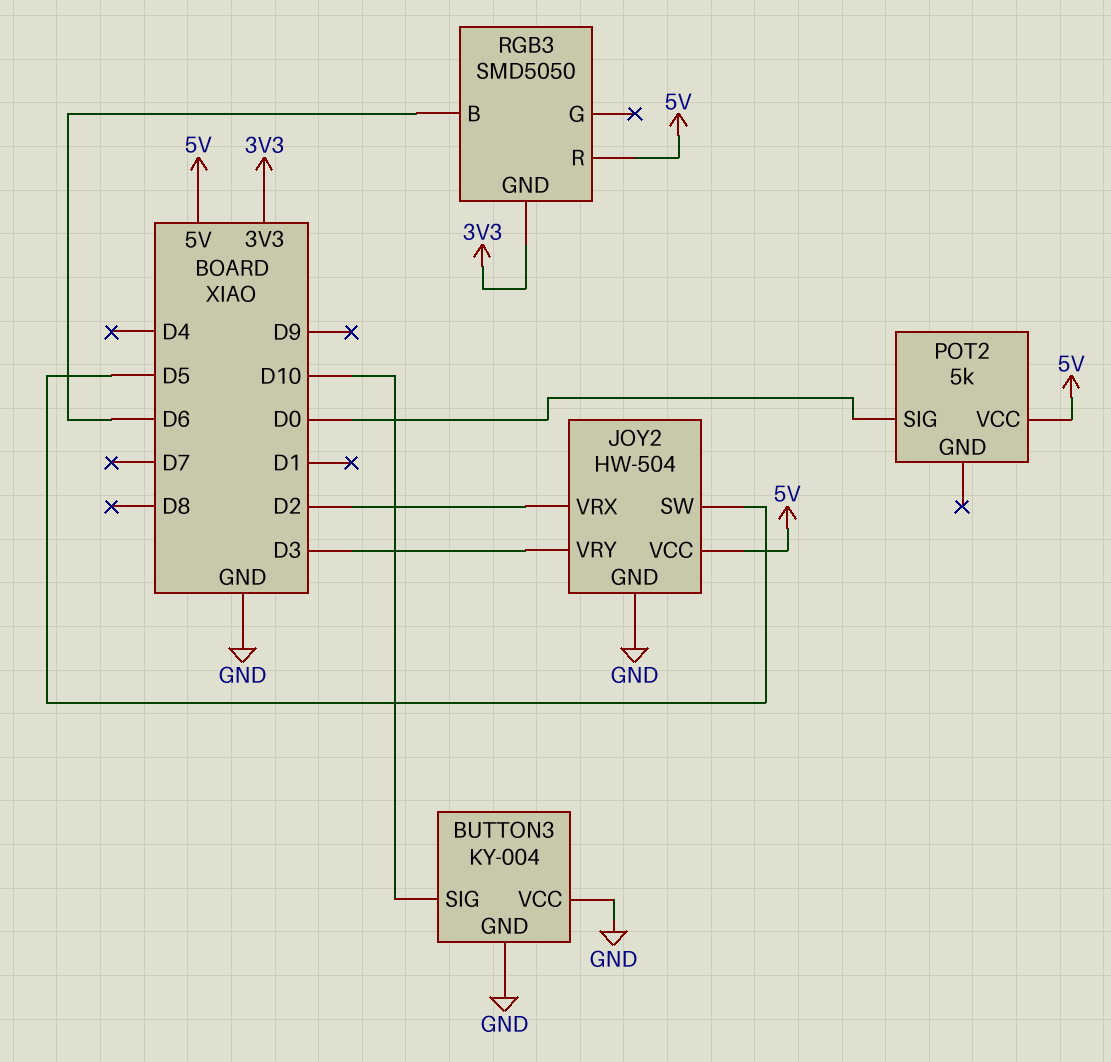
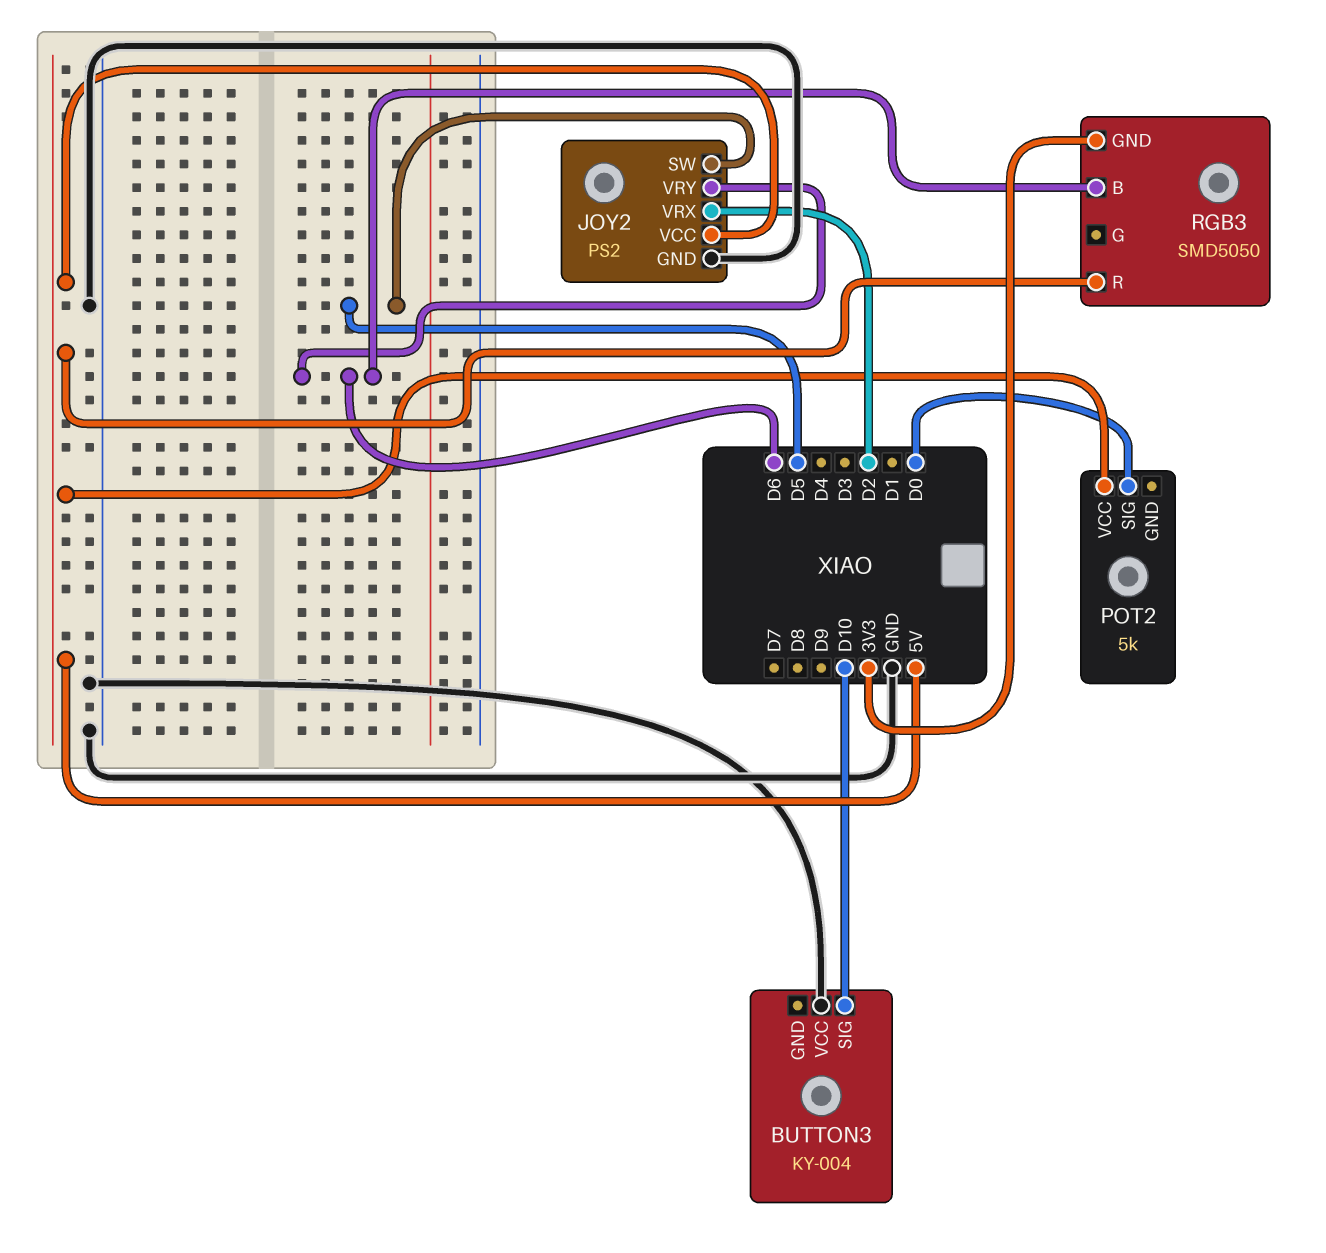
BUTTON3 pin GND: GND -> none
JOY2: HW-504 -> PS2
JOY2 pin VRY: D3 -> D6

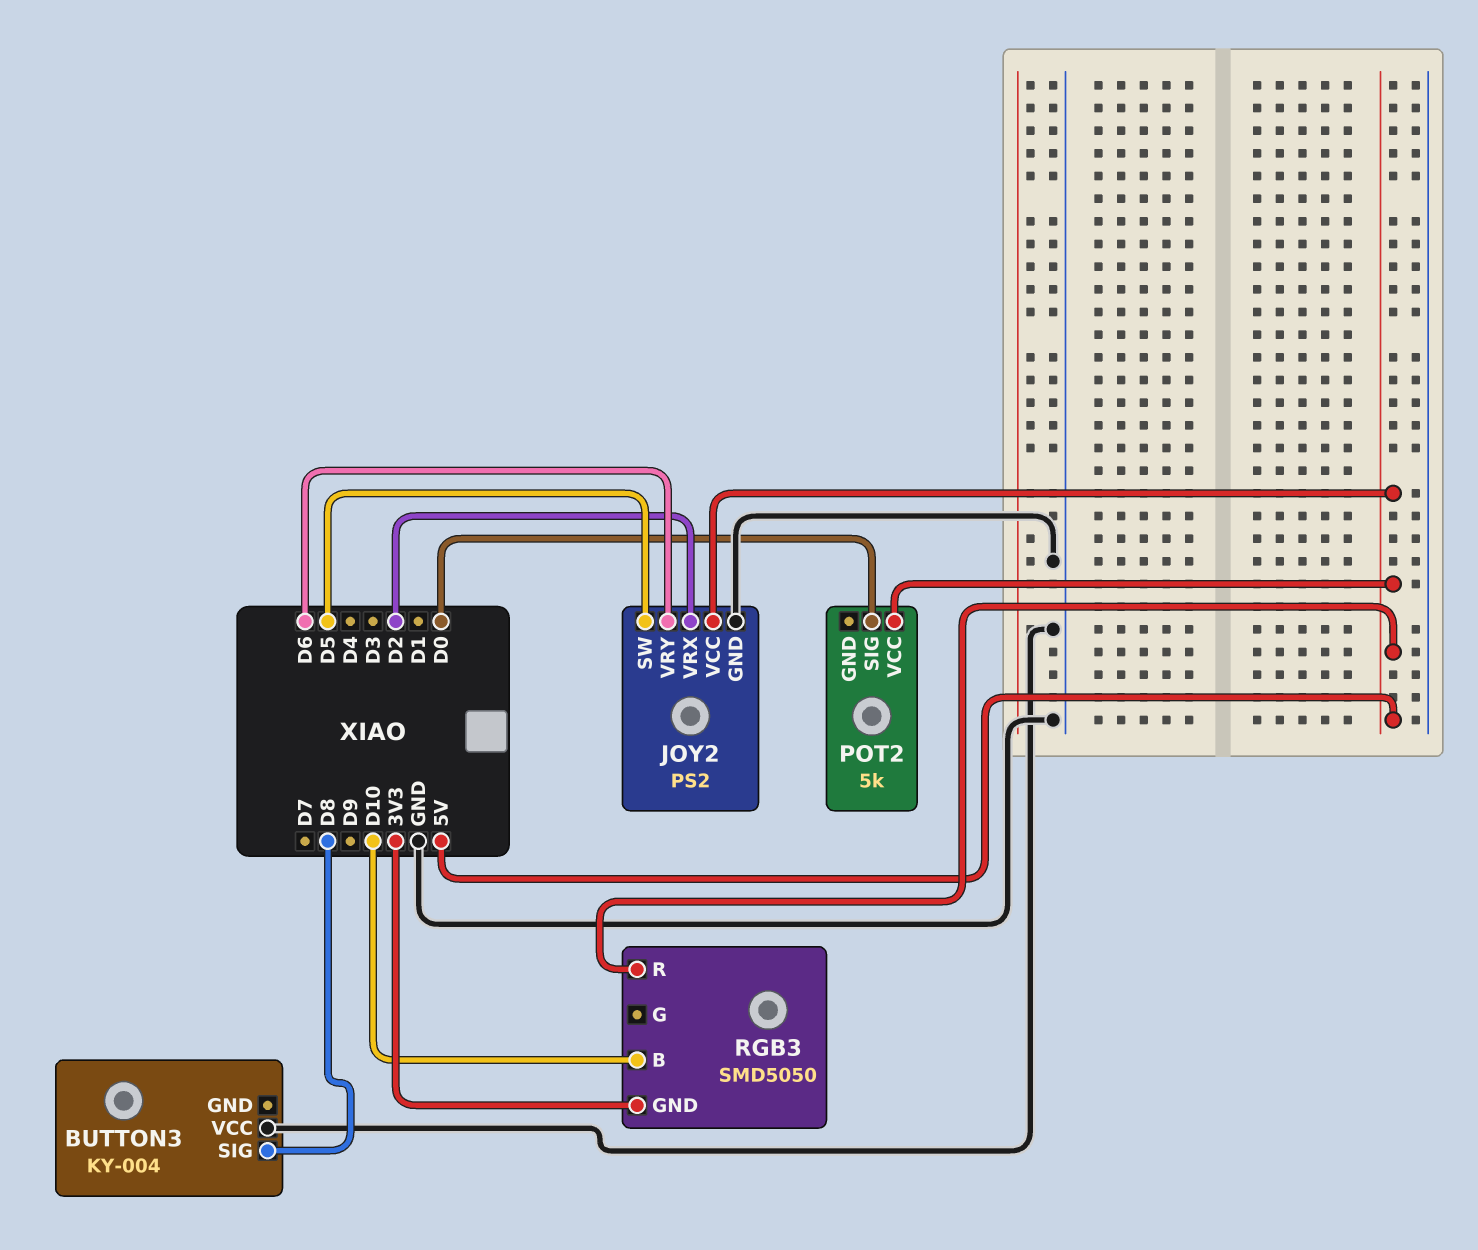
BUTTON3 pin SIG: D10 -> D8
RGB3 pin B: D6 -> D10

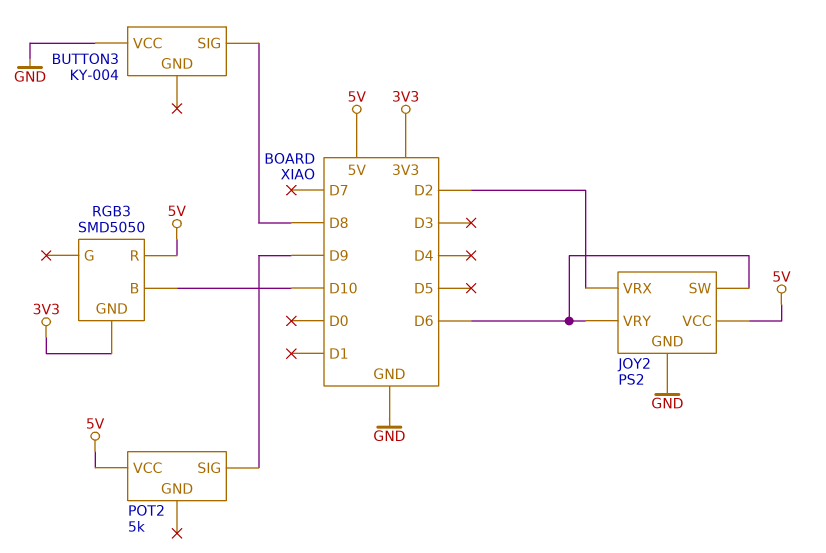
JOY2 pin SW: D5 -> D6
POT2 pin SIG: D0 -> D9

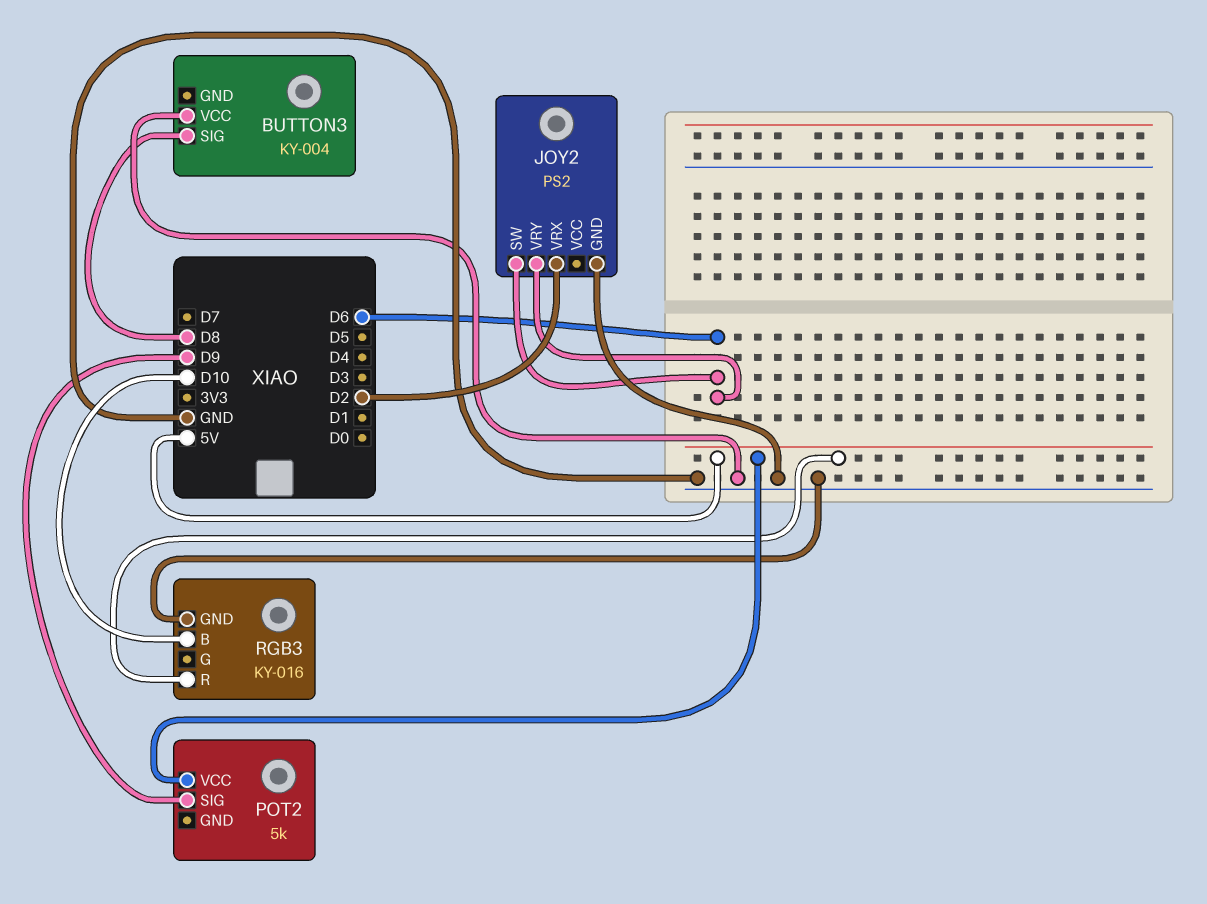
JOY2 pin VCC: 5V -> none
RGB3: SMD5050 -> KY-016
RGB3 pin GND: 3V3 -> GND

